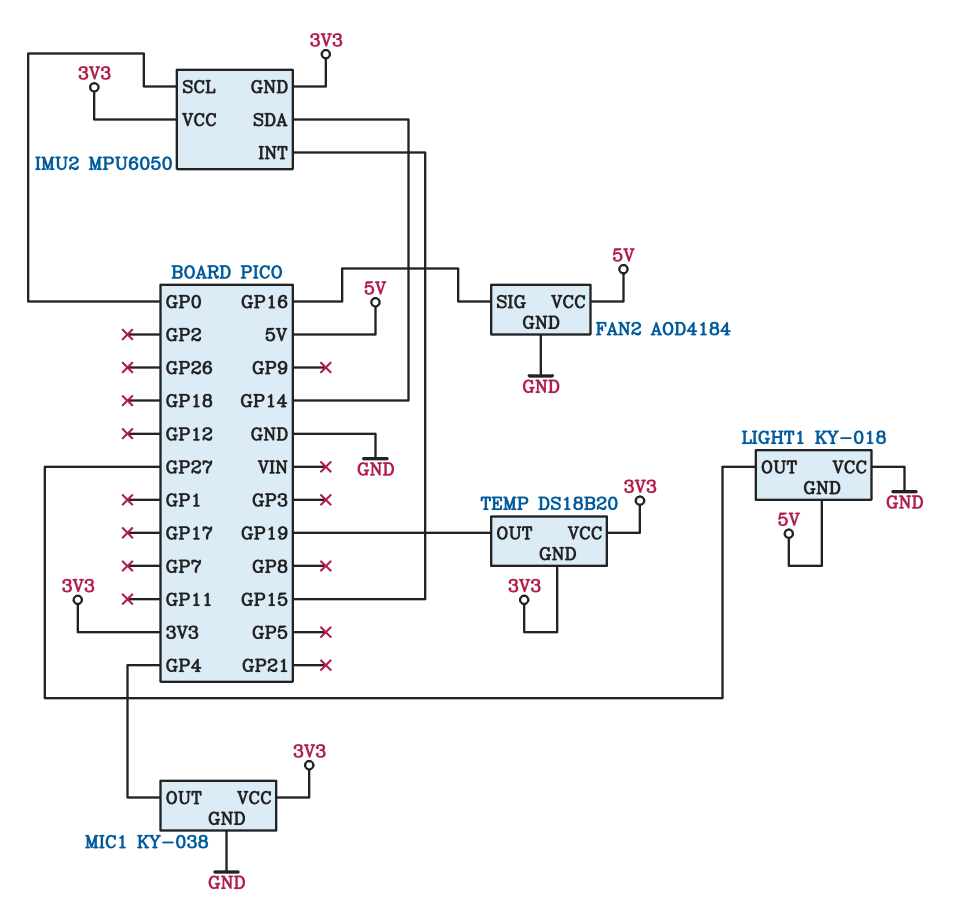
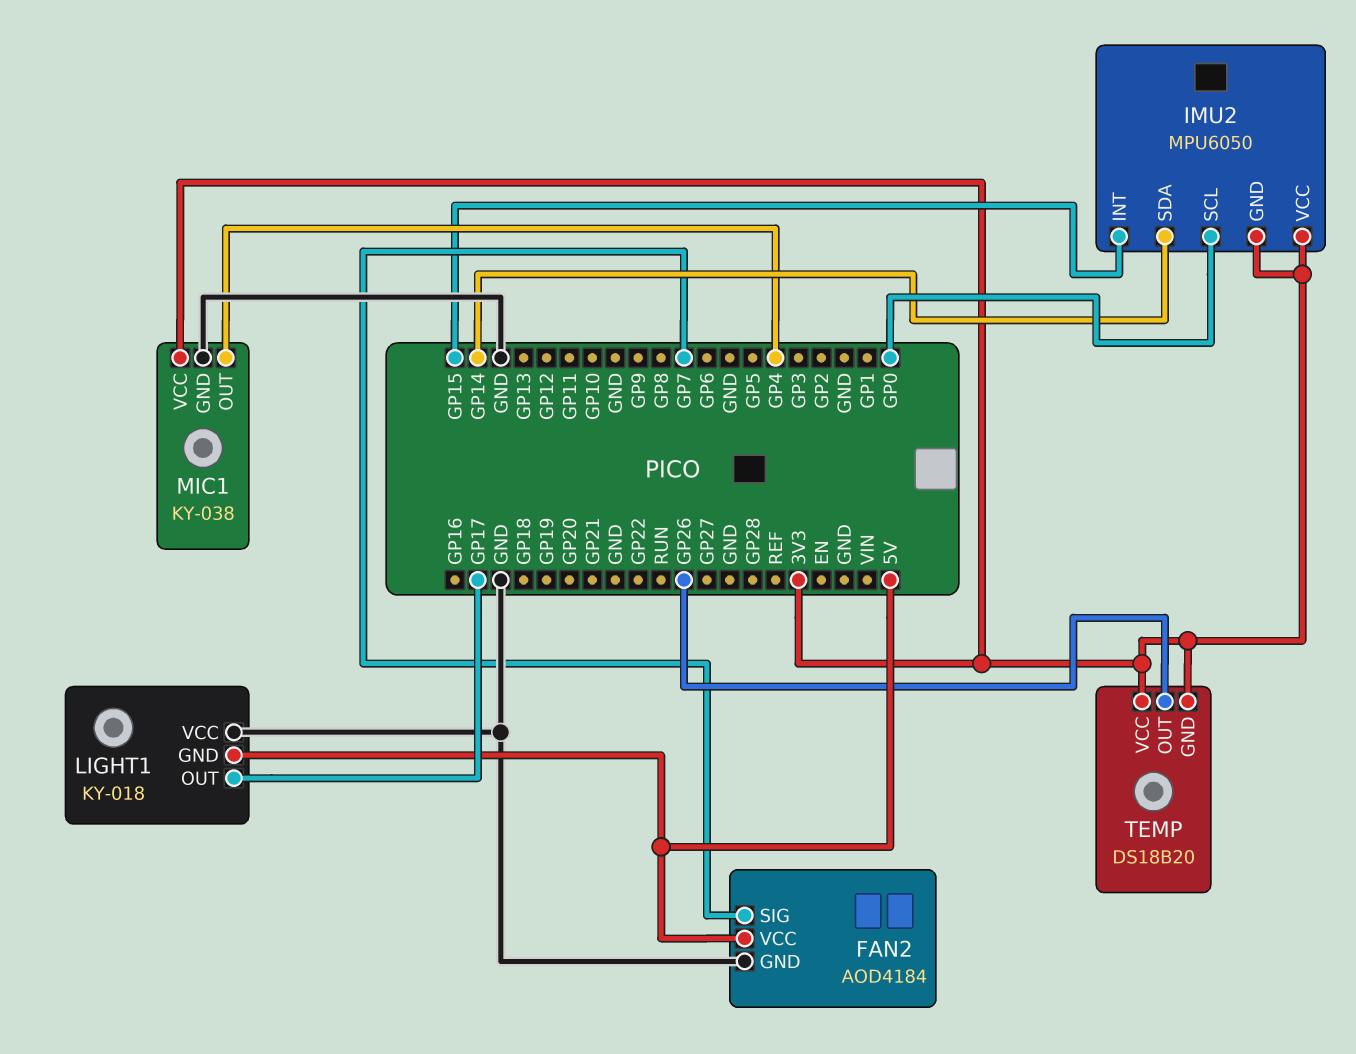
FAN2 pin SIG: GP16 -> GP7
LIGHT1 pin OUT: GP27 -> GP17
TEMP pin OUT: GP19 -> GP26

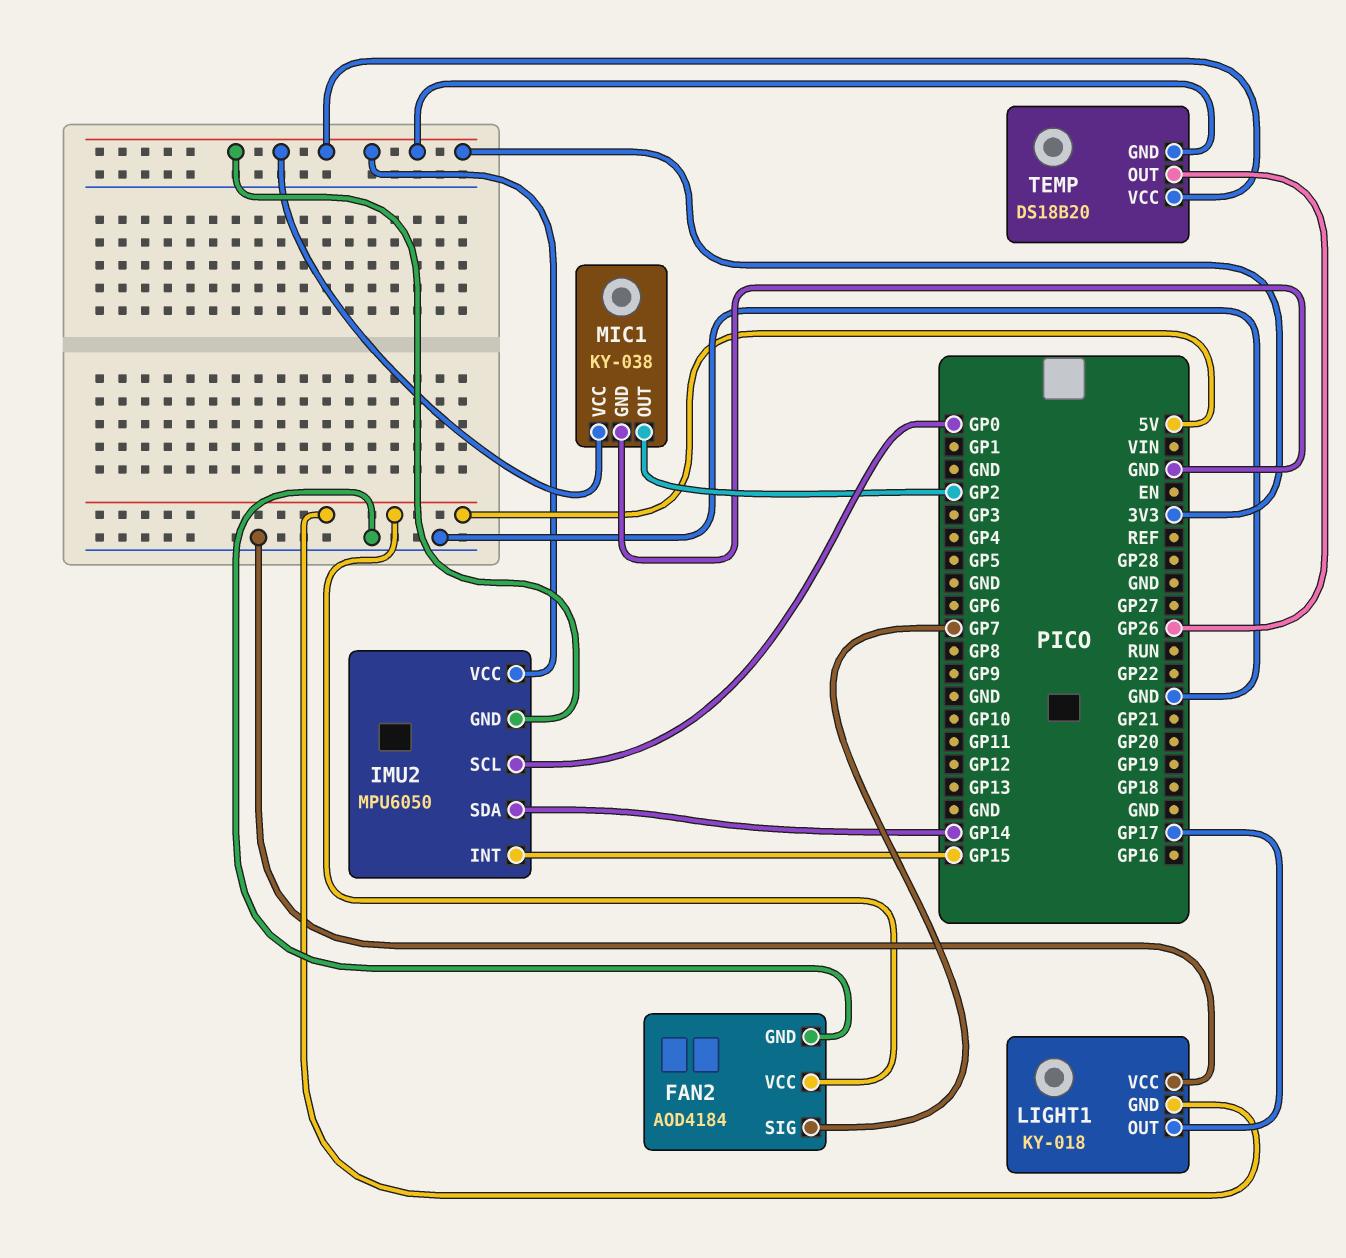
MIC1 pin OUT: GP4 -> GP2

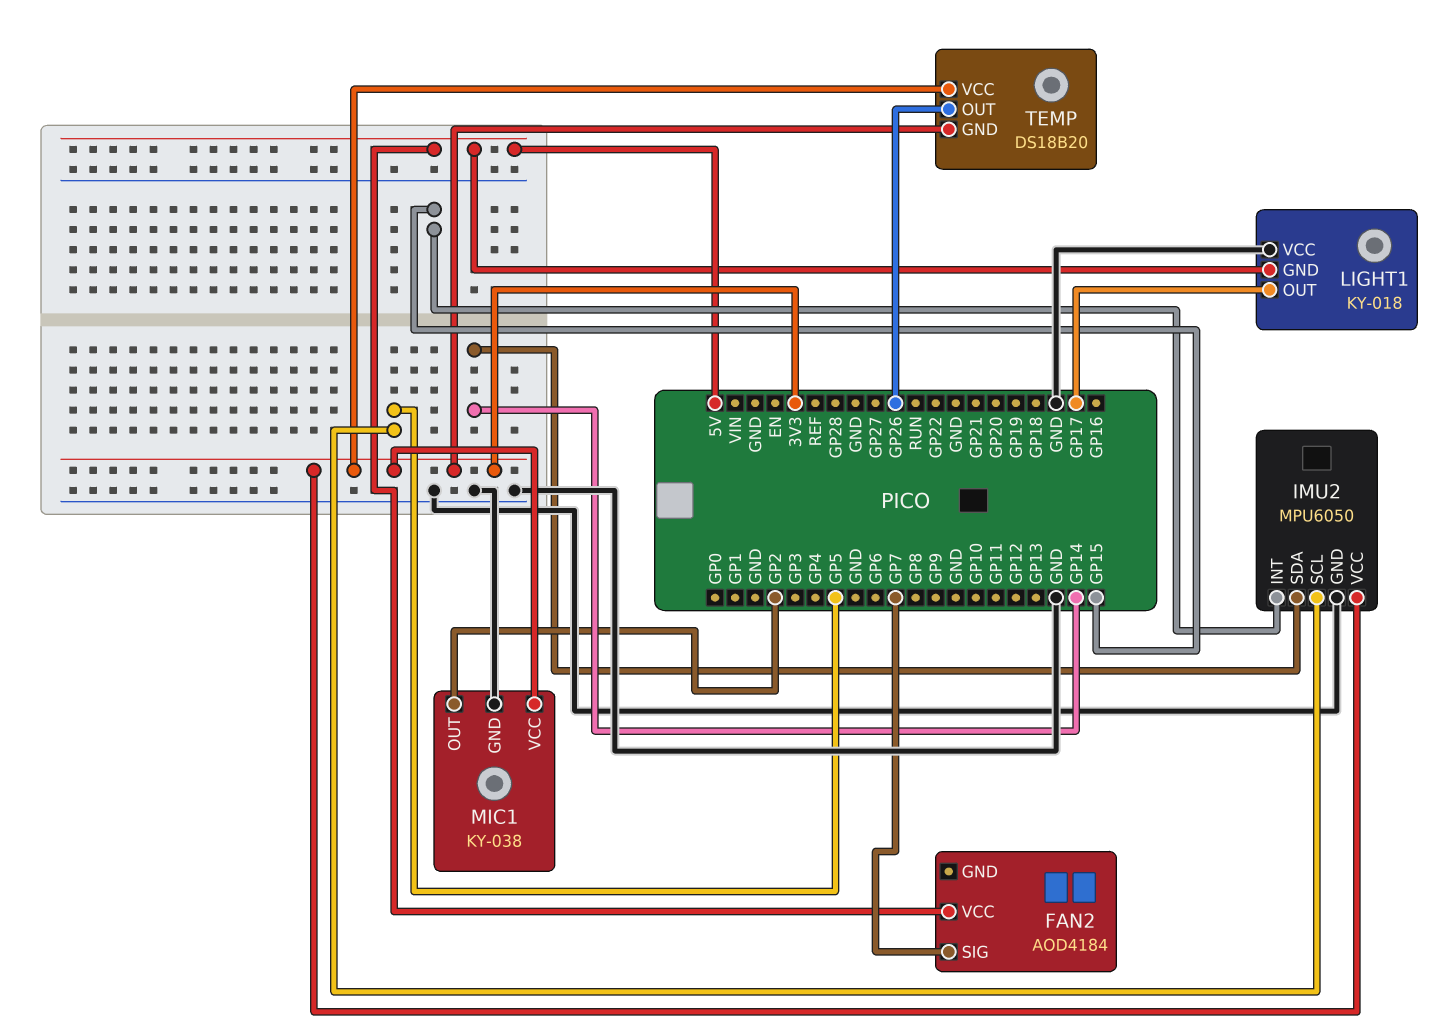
FAN2 pin GND: GND -> none
IMU2 pin GND: 3V3 -> GND
IMU2 pin SCL: GP0 -> GP5

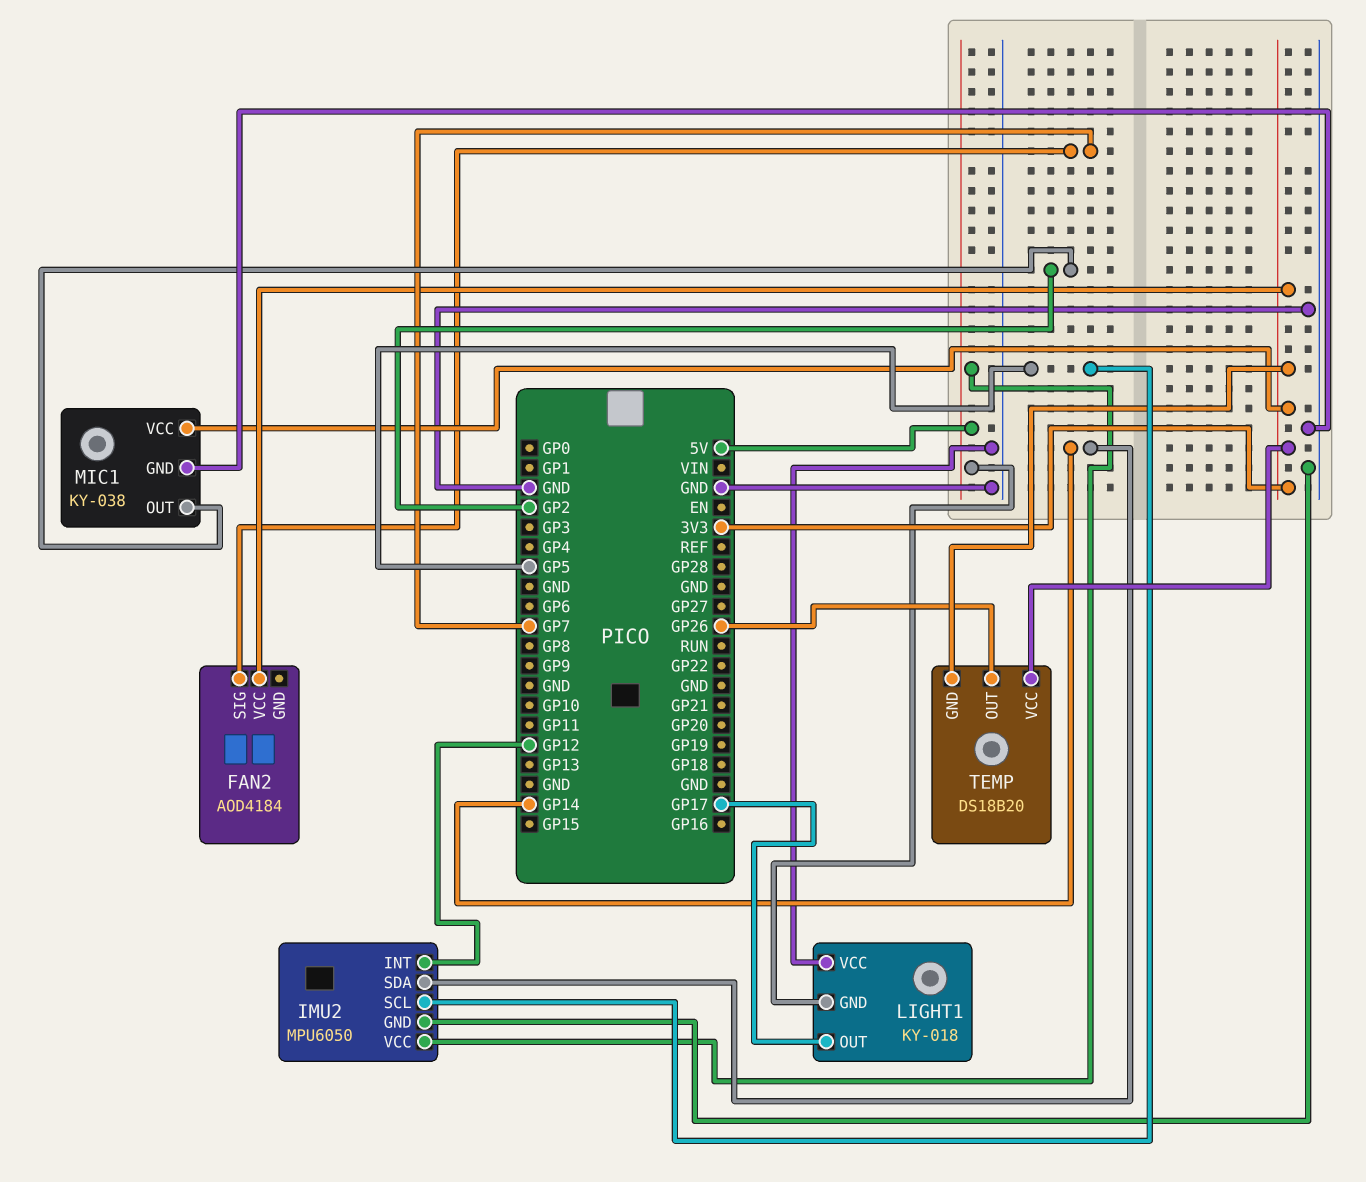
FAN2 pin VCC: 5V -> 3V3
IMU2 pin INT: GP15 -> GP12
IMU2 pin VCC: 3V3 -> 5V

